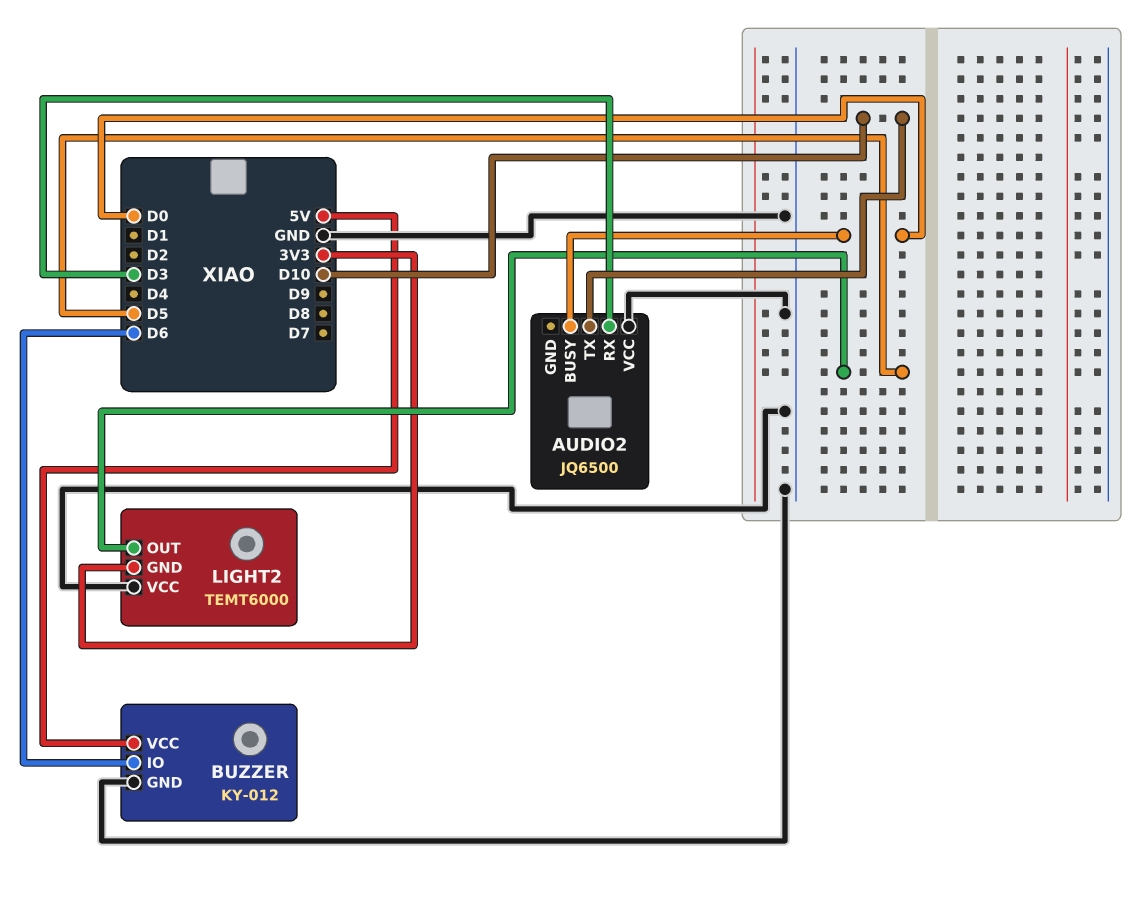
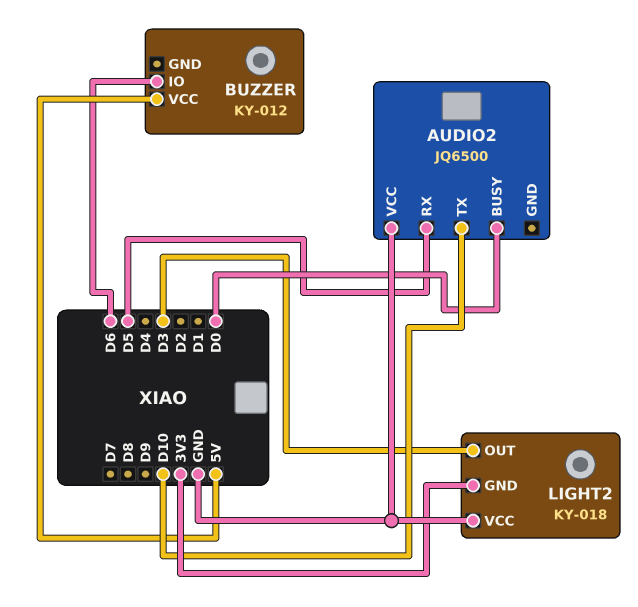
AUDIO2 pin RX: D3 -> D5
BUZZER pin GND: GND -> none
LIGHT2: TEMT6000 -> KY-018
LIGHT2 pin OUT: D5 -> D3

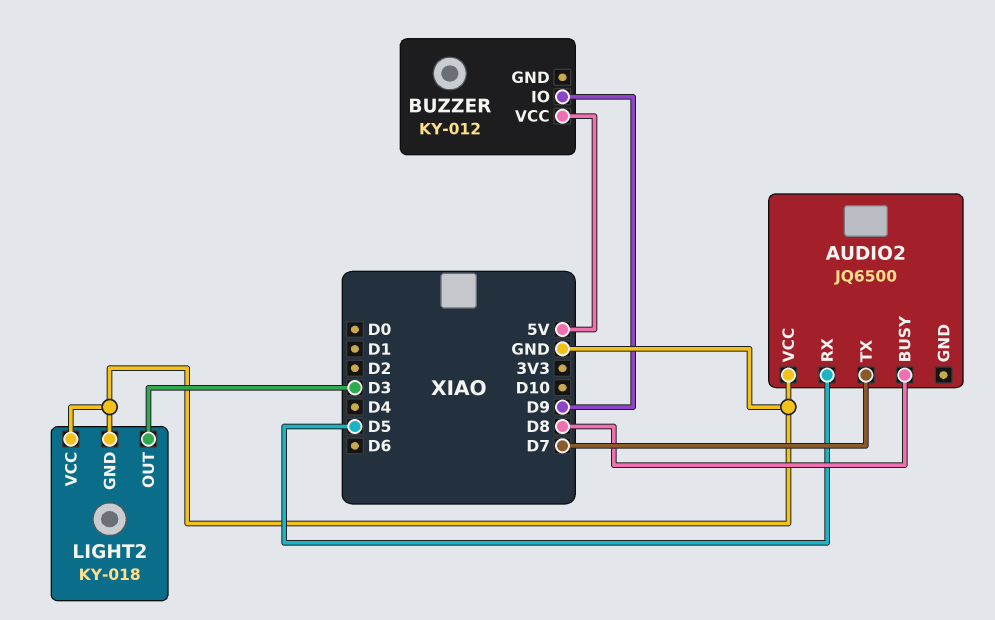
AUDIO2 pin BUSY: D0 -> D8
AUDIO2 pin TX: D10 -> D7
BUZZER pin IO: D6 -> D9
LIGHT2 pin GND: 3V3 -> GND

